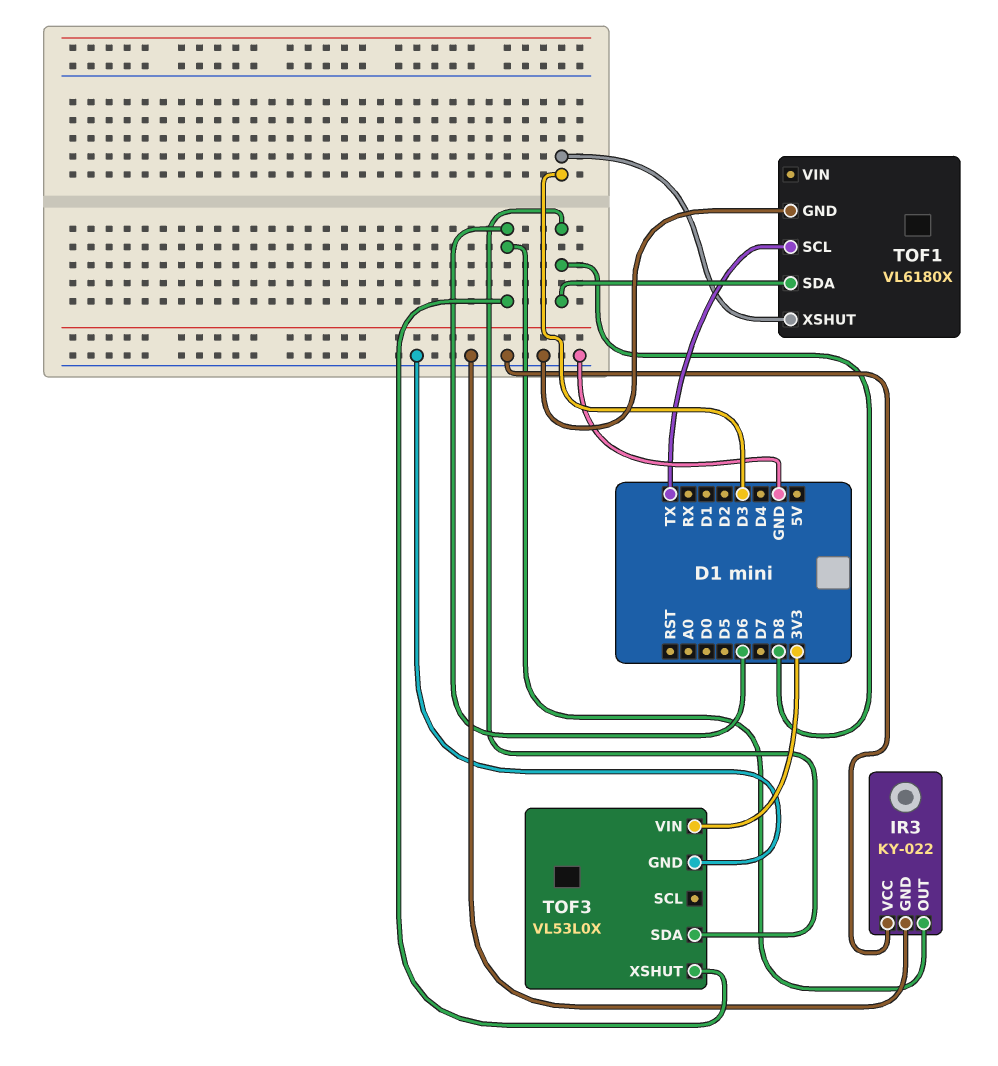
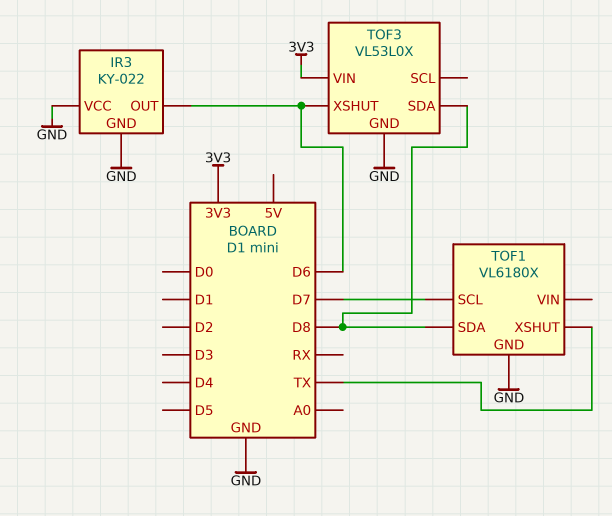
TOF1 pin SCL: TX -> D7
TOF1 pin XSHUT: D3 -> TX

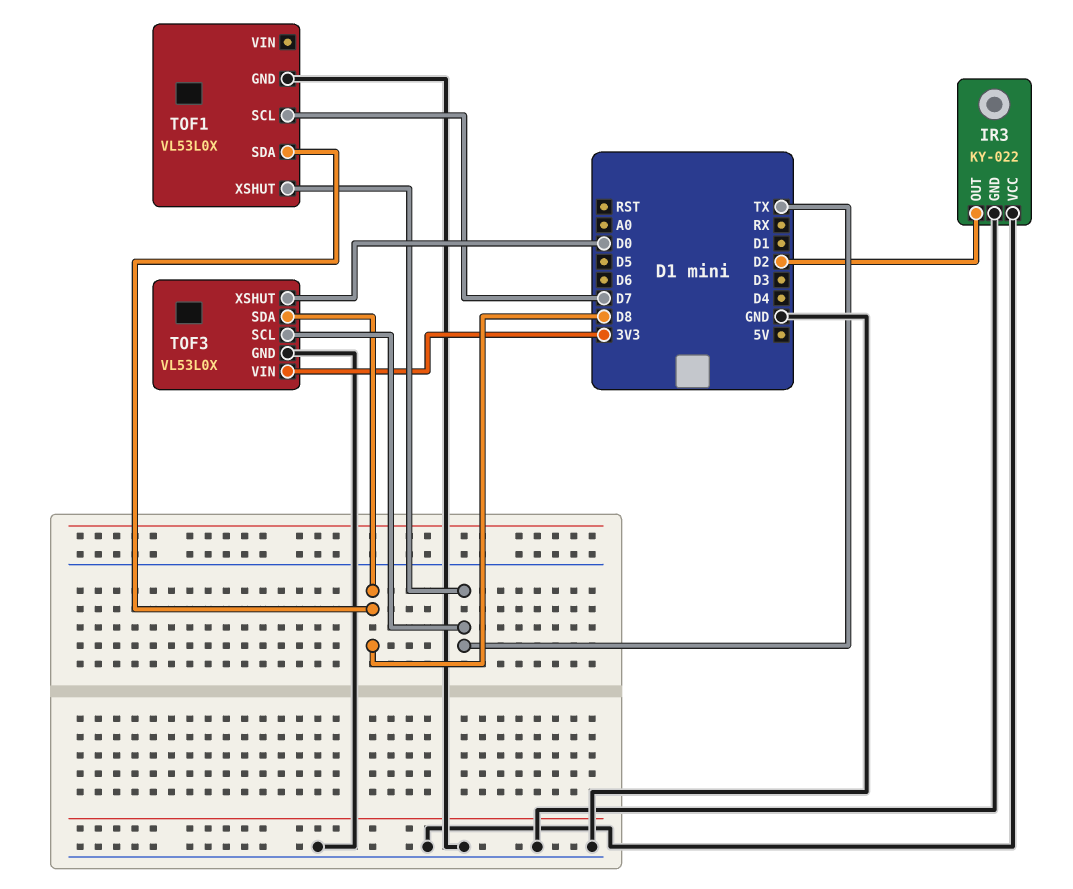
IR3 pin OUT: D6 -> D2
TOF1: VL6180X -> VL53L0X
TOF3 pin SCL: none -> TX
TOF3 pin XSHUT: D6 -> D0

